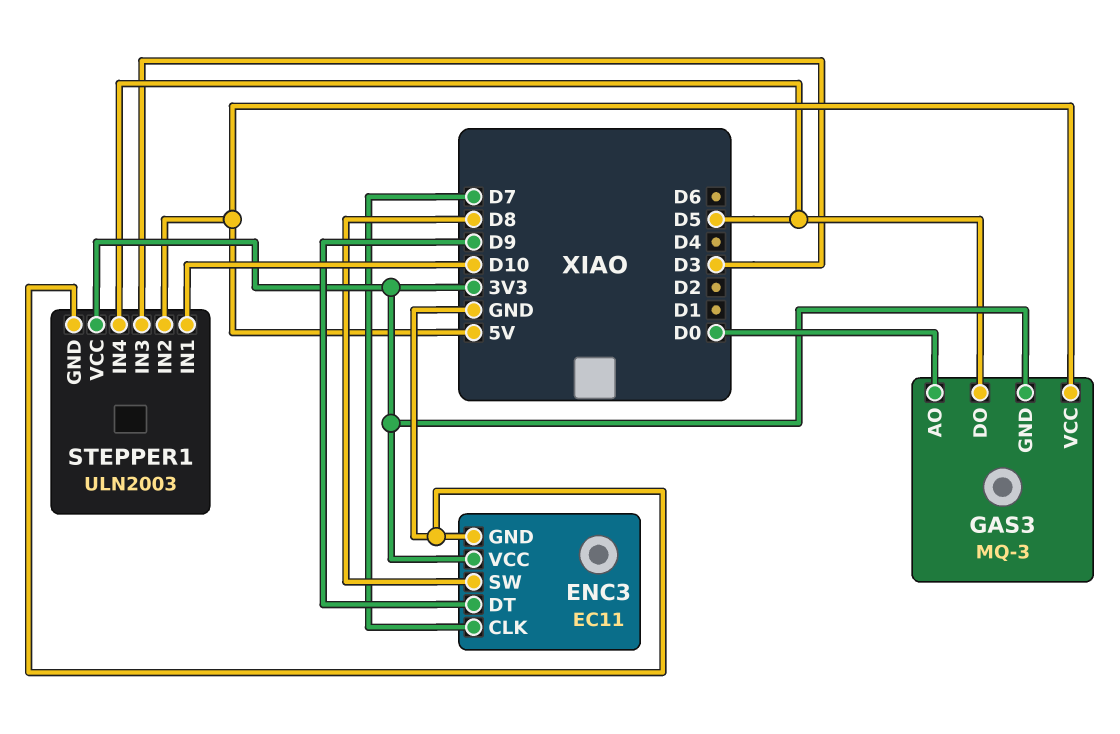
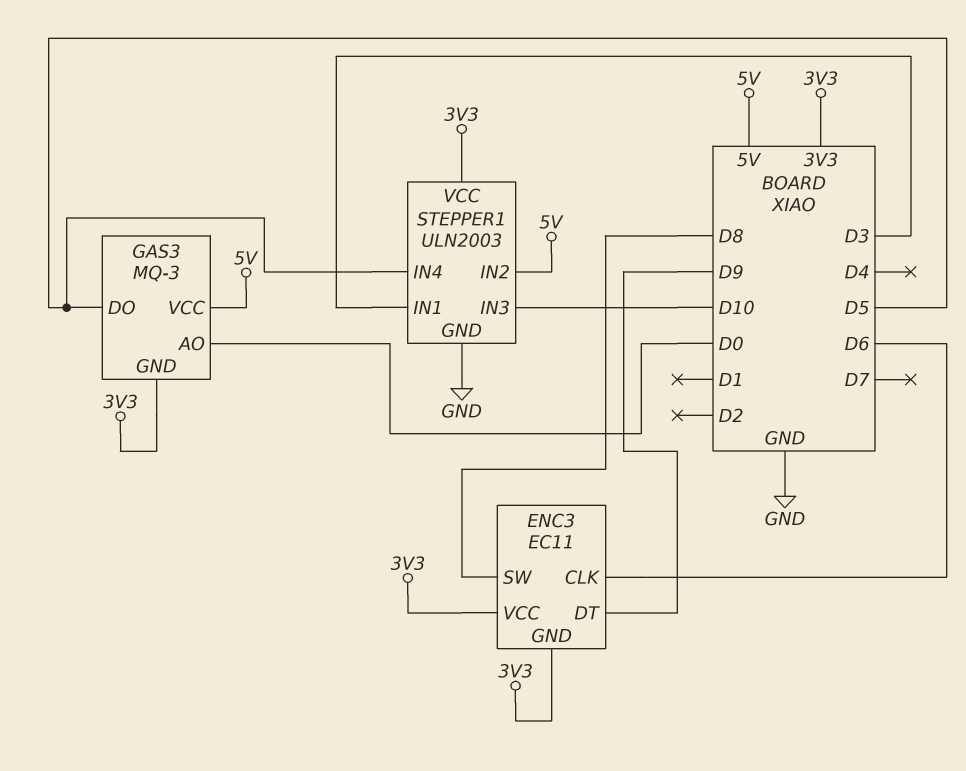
ENC3 pin CLK: D7 -> D6
ENC3 pin GND: GND -> 3V3
STEPPER1 pin IN1: D10 -> D3
STEPPER1 pin IN3: D3 -> D10

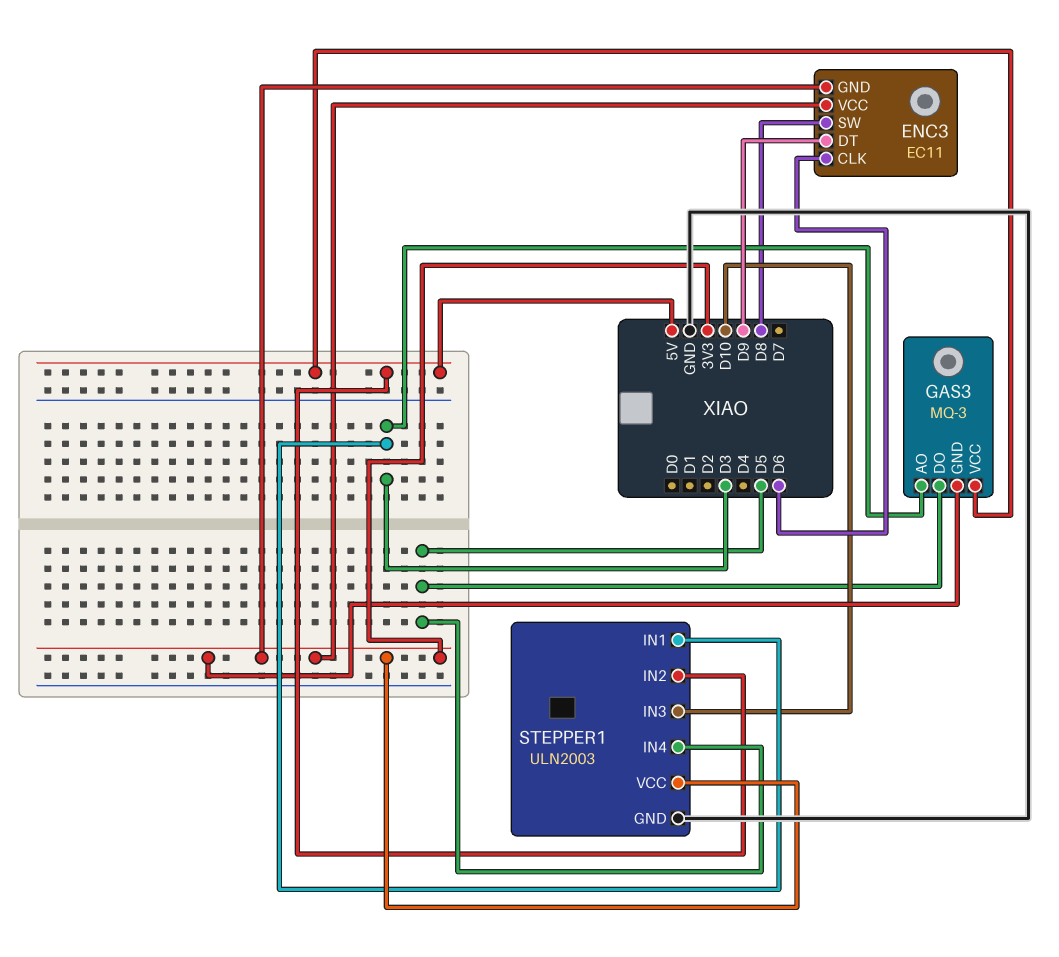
GAS3 pin AO: D0 -> D3

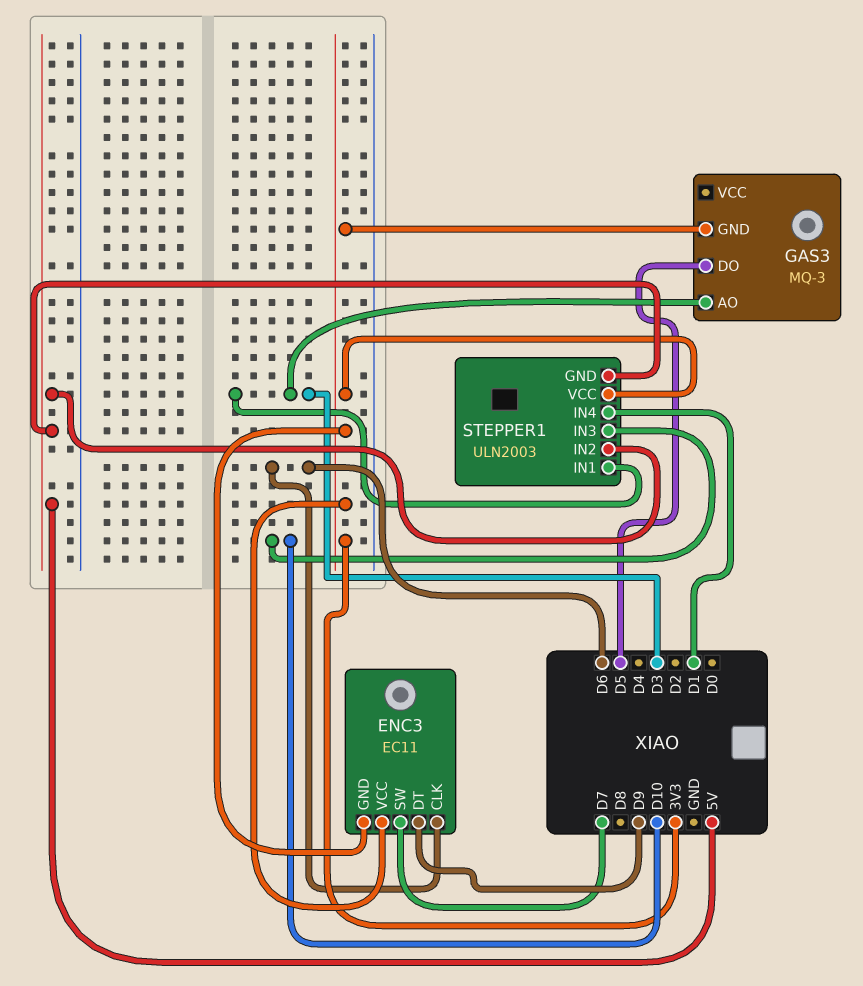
ENC3 pin SW: D8 -> D7
GAS3 pin VCC: 5V -> none
STEPPER1 pin GND: GND -> 5V
STEPPER1 pin IN4: D5 -> D1

